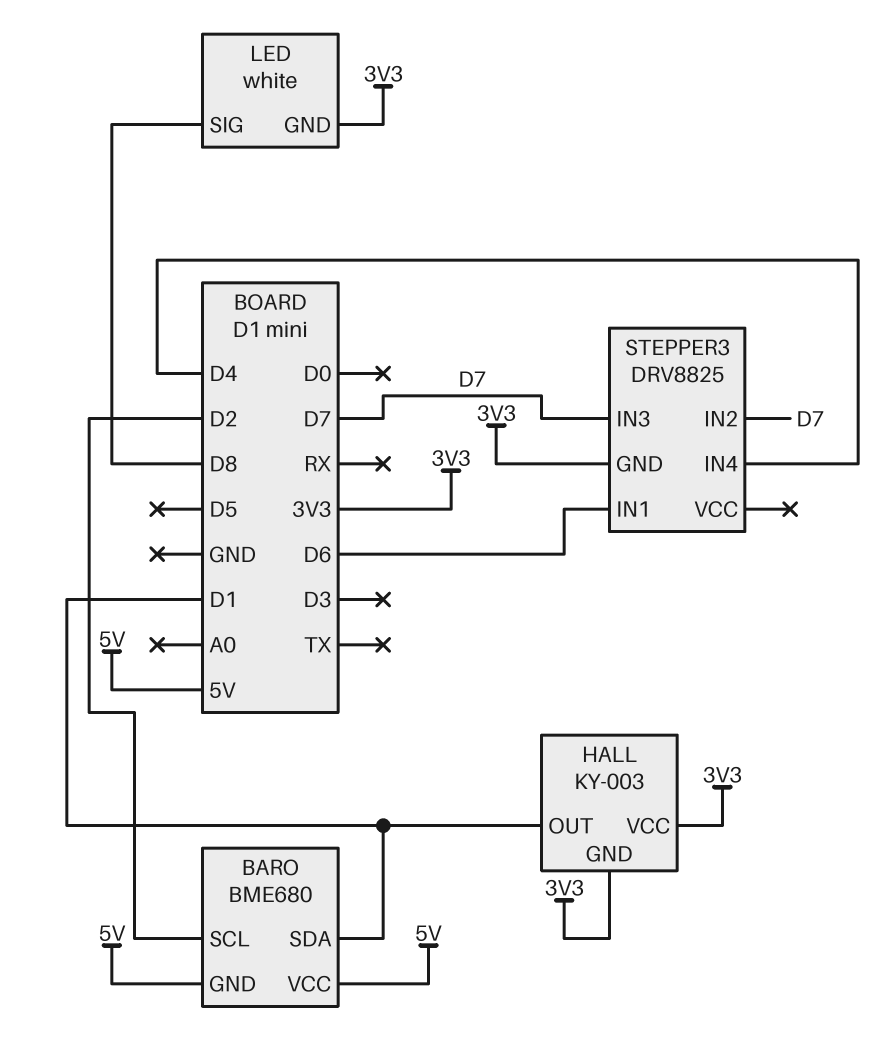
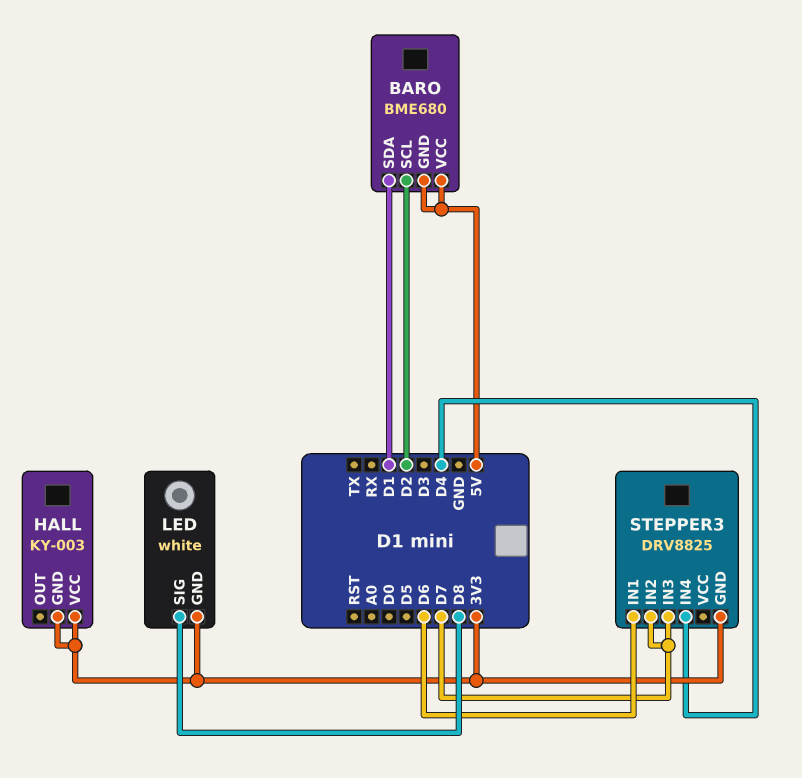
HALL pin OUT: D1 -> none

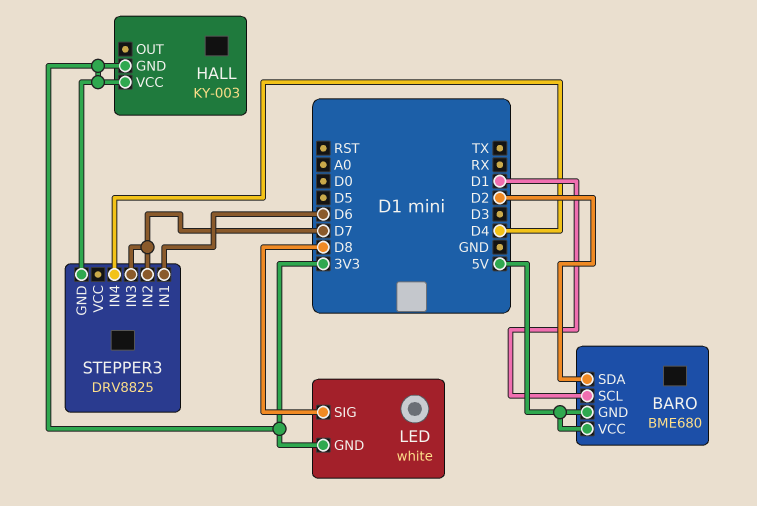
BARO pin SCL: D2 -> D1
BARO pin SDA: D1 -> D2

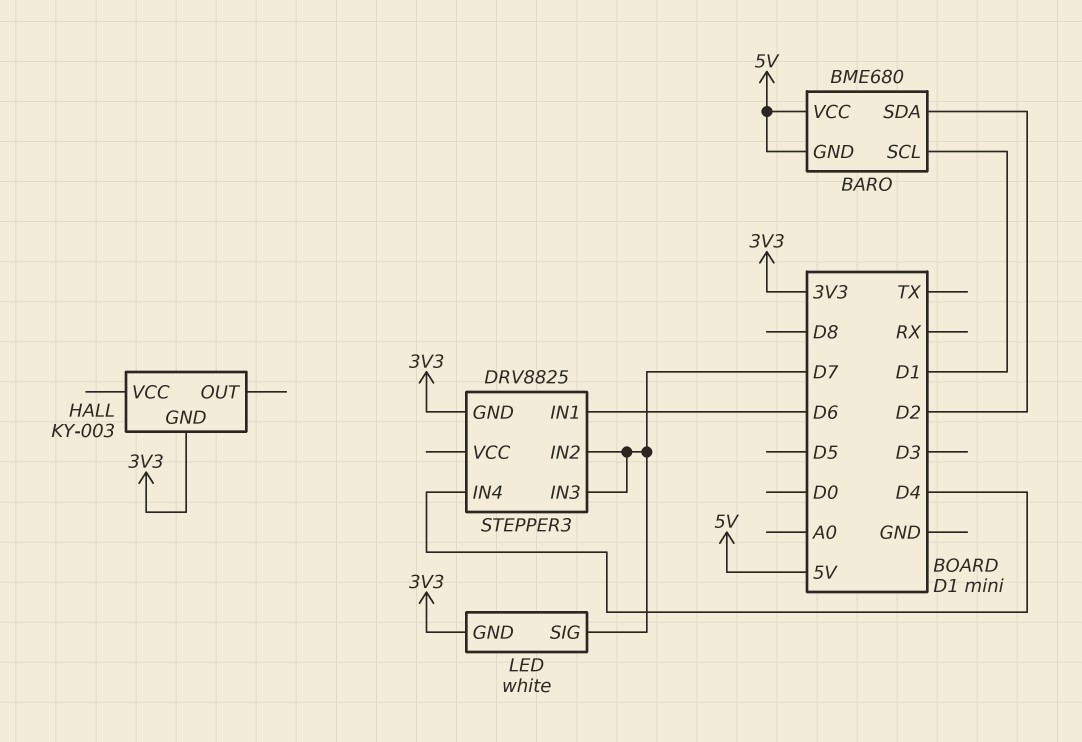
HALL pin VCC: 3V3 -> none
LED pin SIG: D8 -> D7

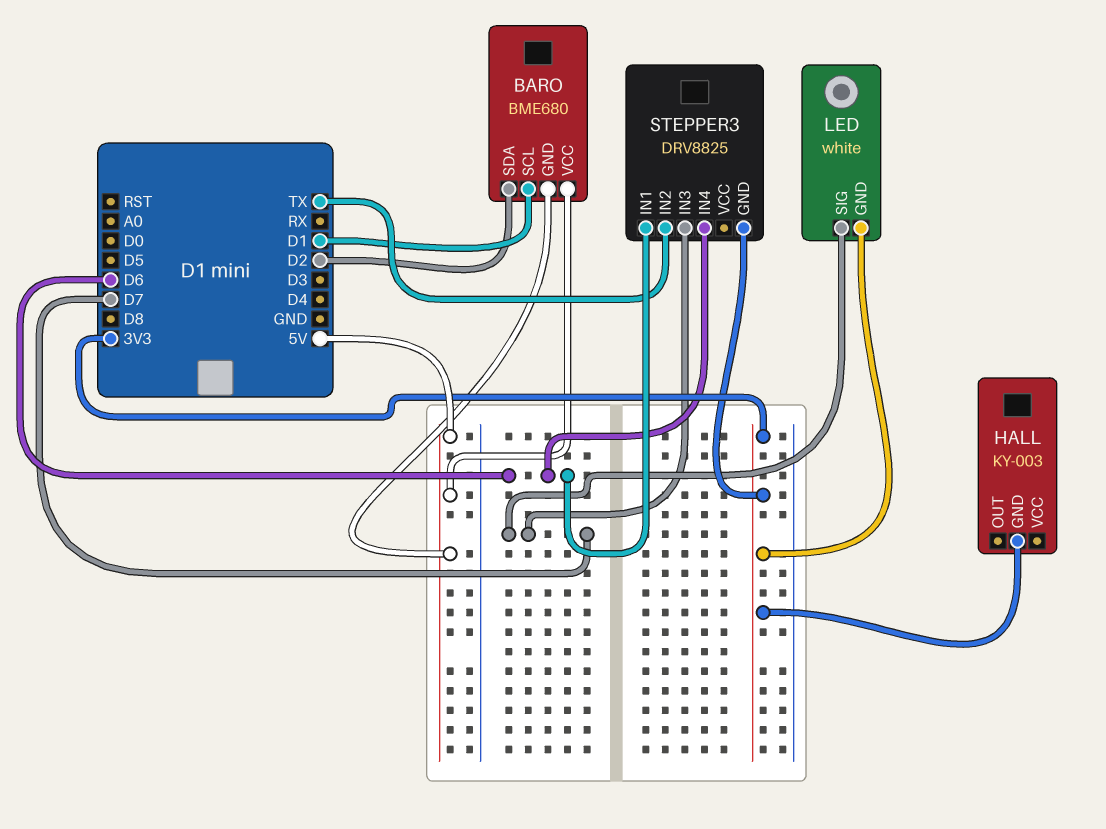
STEPPER3 pin IN2: D7 -> TX
STEPPER3 pin IN4: D4 -> D6

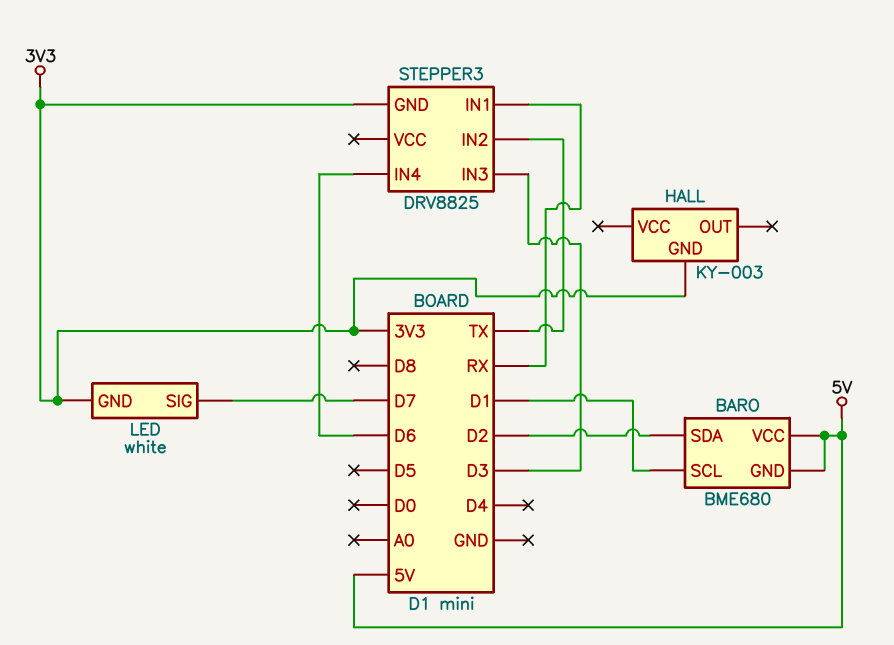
STEPPER3 pin IN1: D6 -> RX
STEPPER3 pin IN3: D7 -> D3

